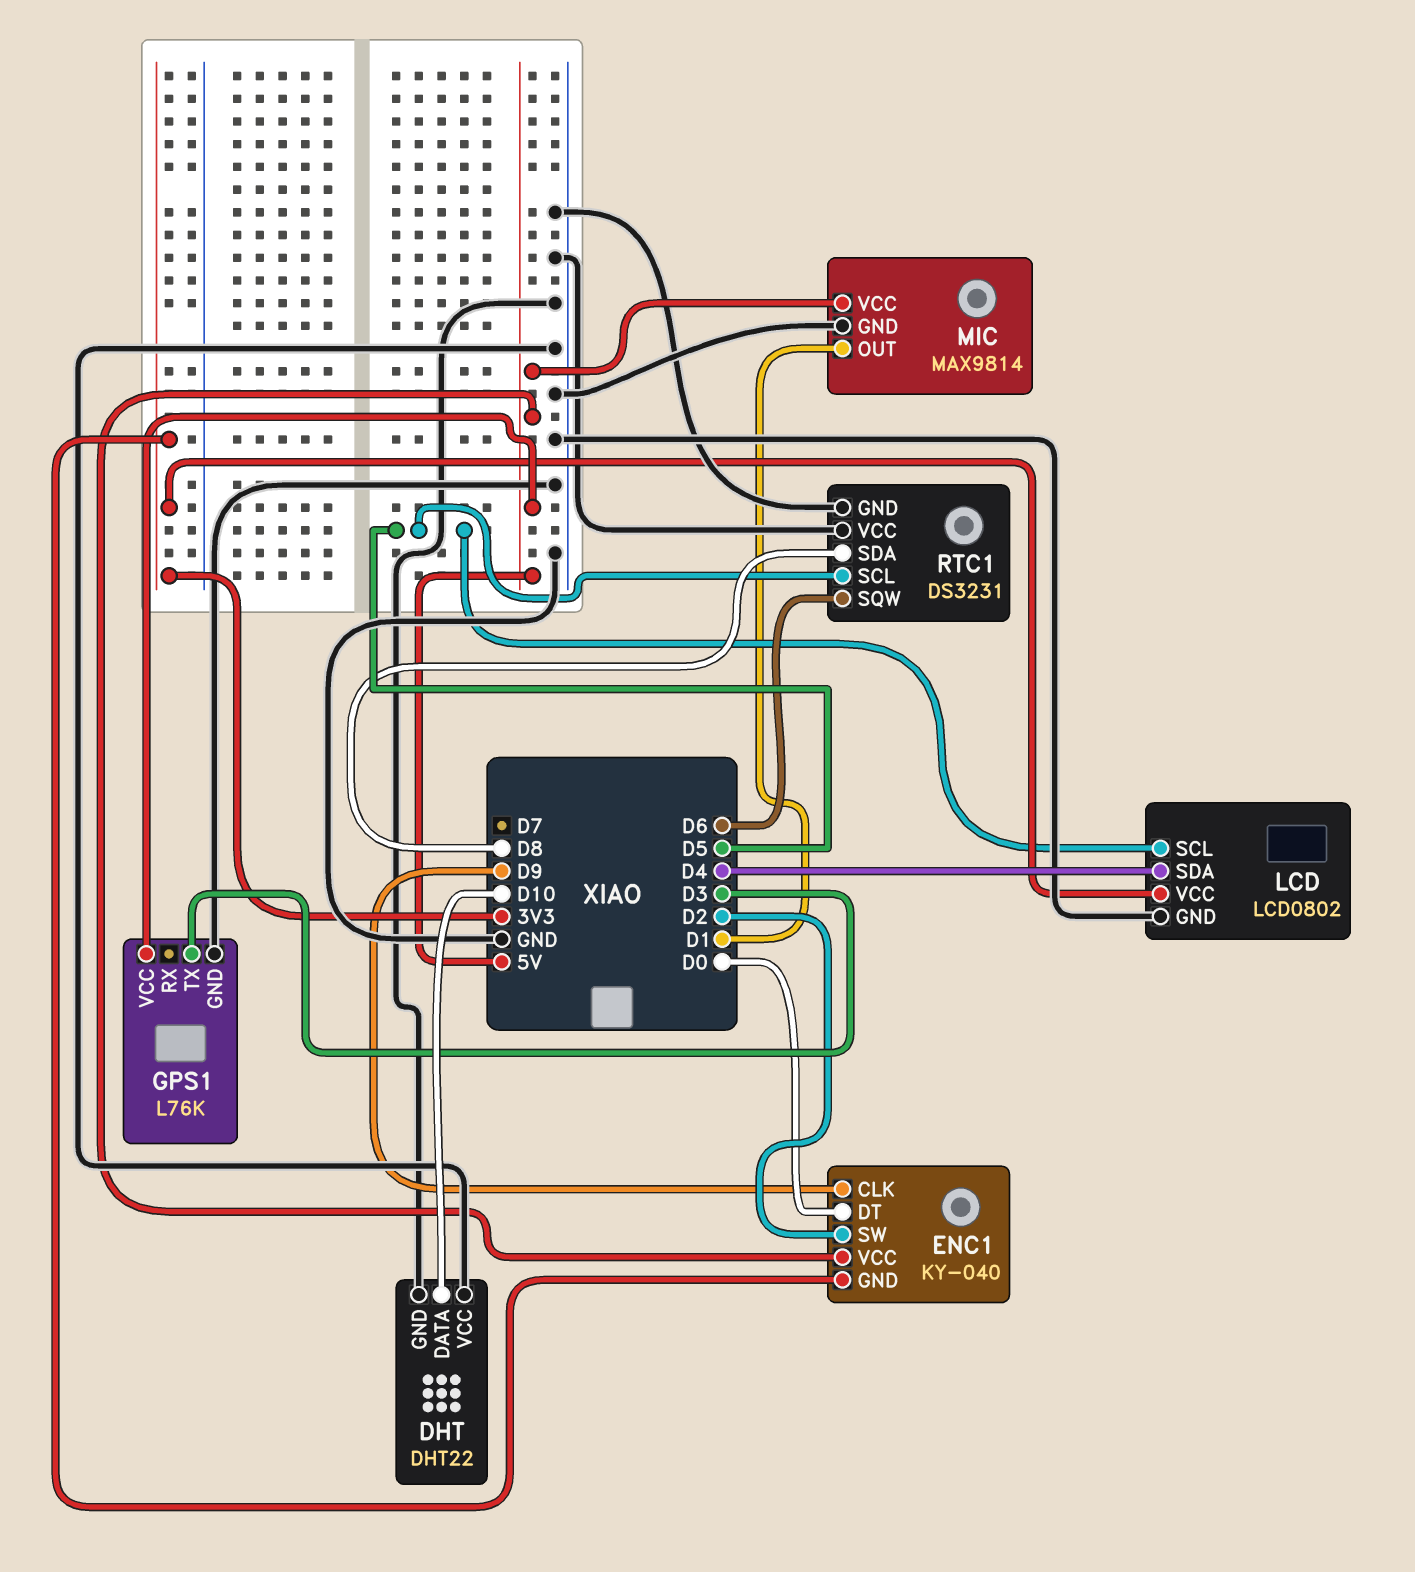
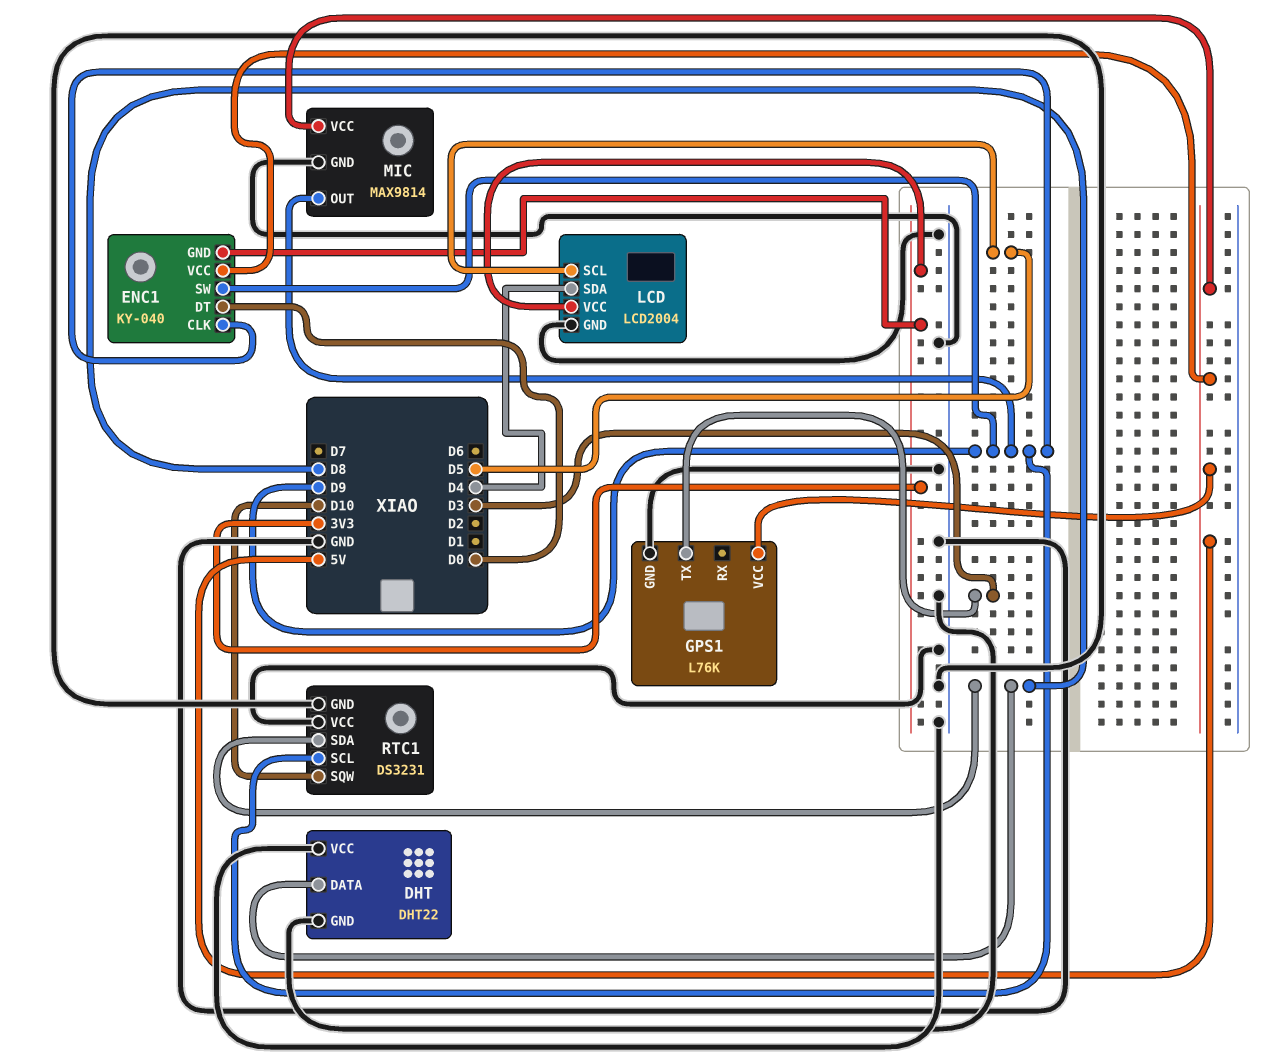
DHT pin DATA: D10 -> D8
ENC1 pin SW: D2 -> D9
LCD: LCD0802 -> LCD2004
MIC pin OUT: D1 -> D9
RTC1 pin SCL: D5 -> D9
RTC1 pin SQW: D6 -> D10

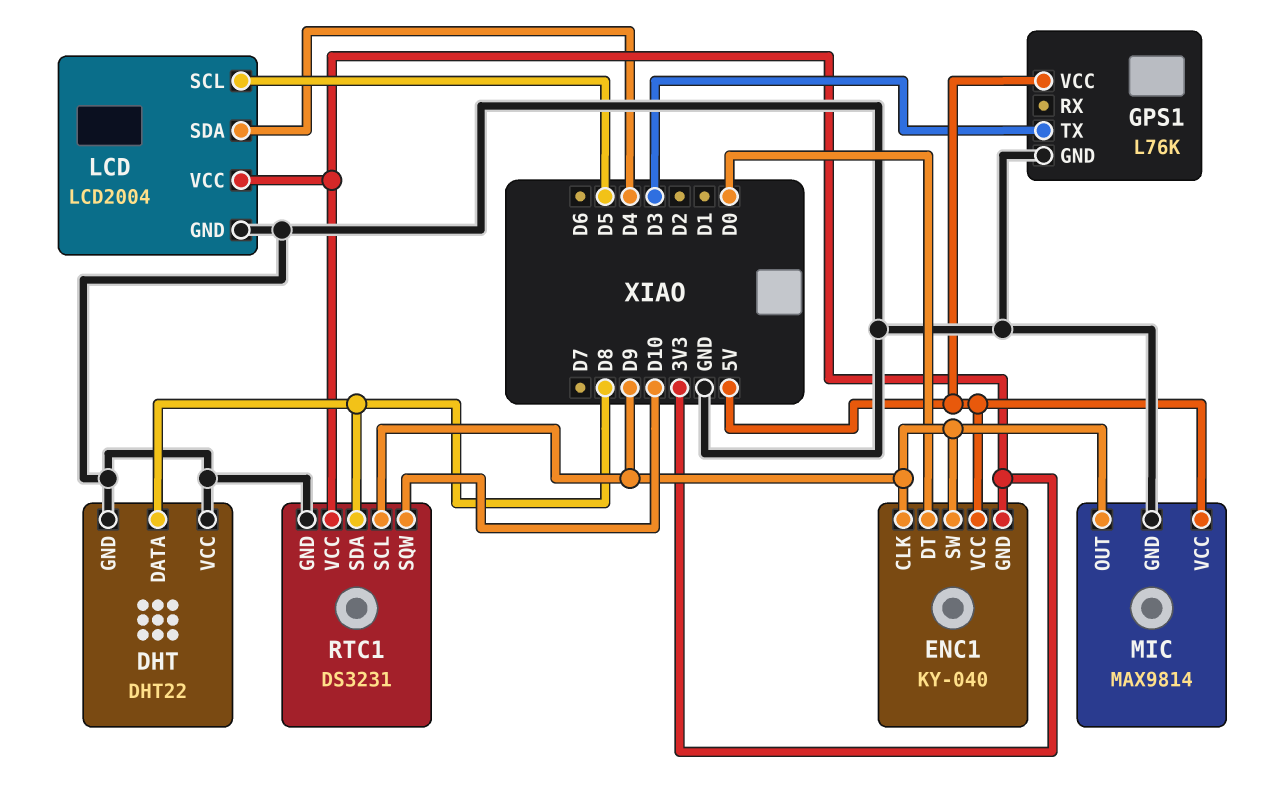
RTC1 pin VCC: GND -> 3V3

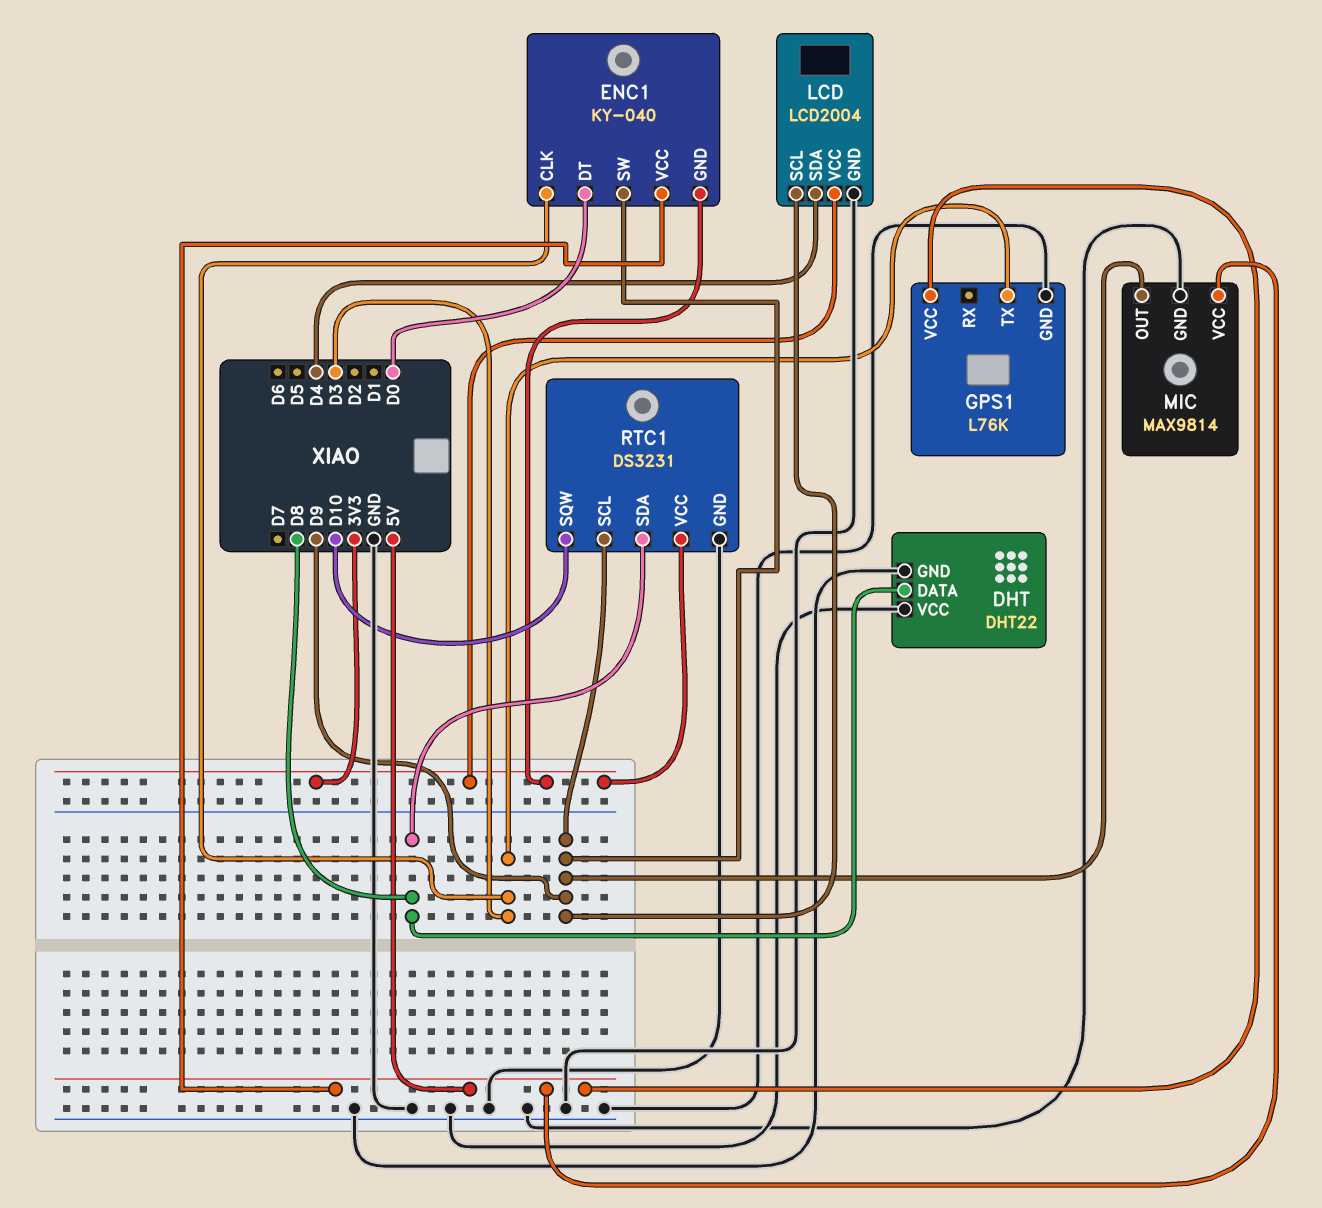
ENC1 pin CLK: D9 -> D3
LCD pin SCL: D5 -> D9

